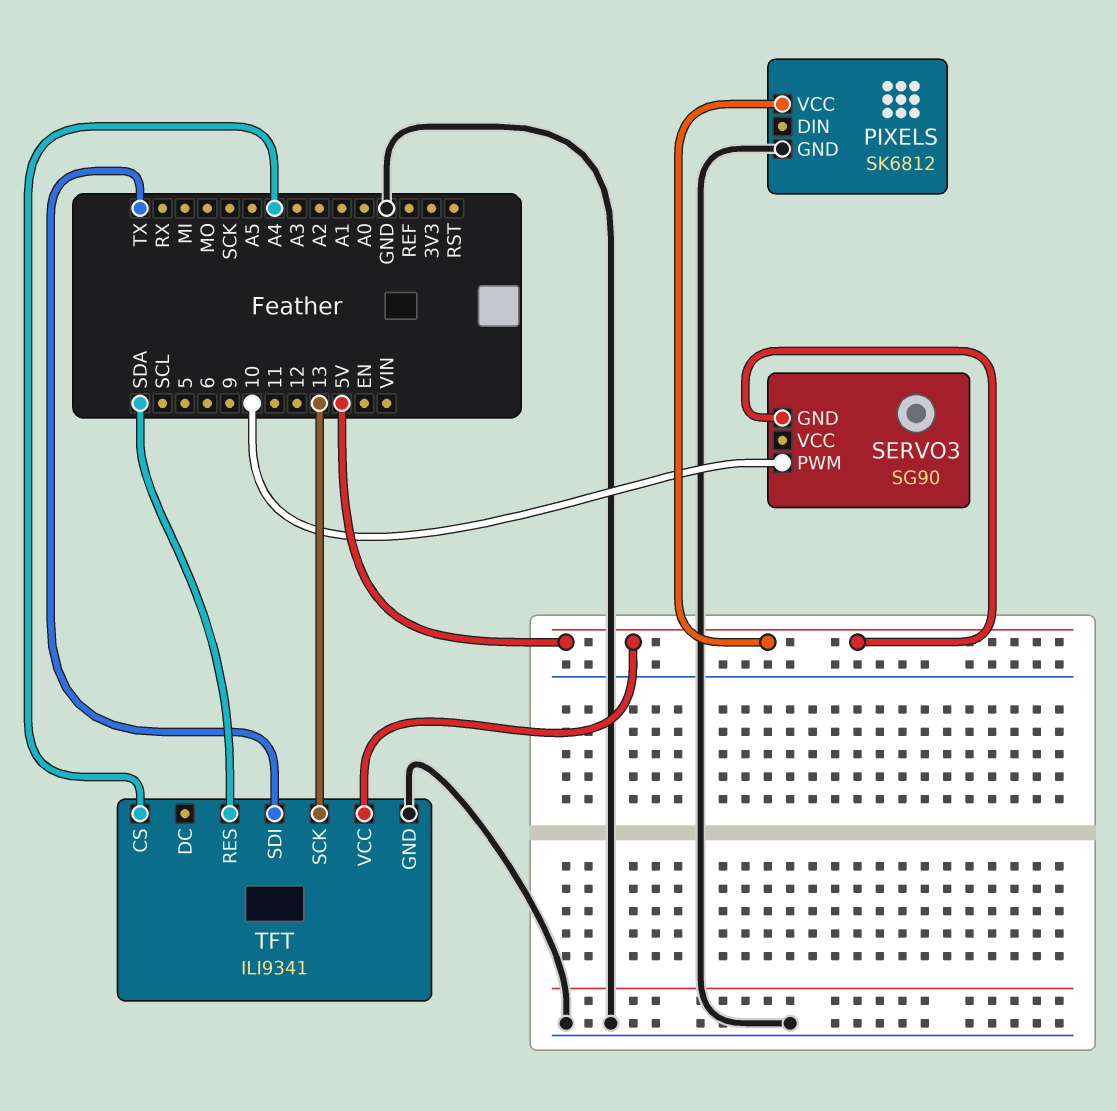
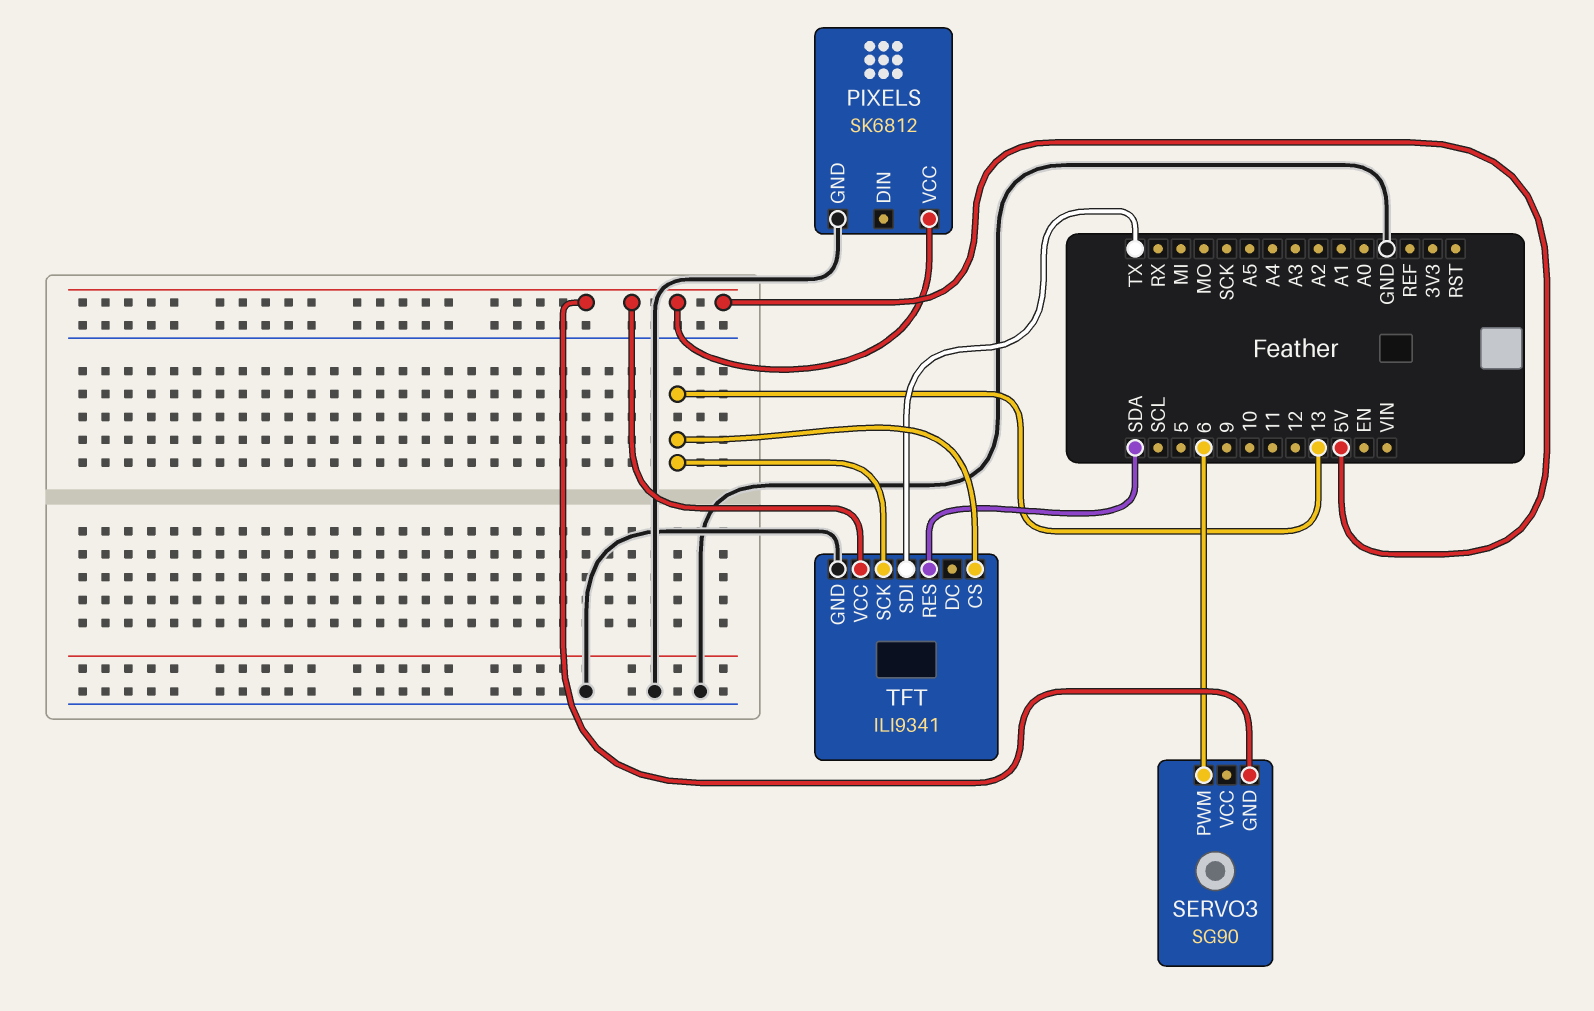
SERVO3 pin PWM: 10 -> 6
TFT pin CS: A4 -> 13

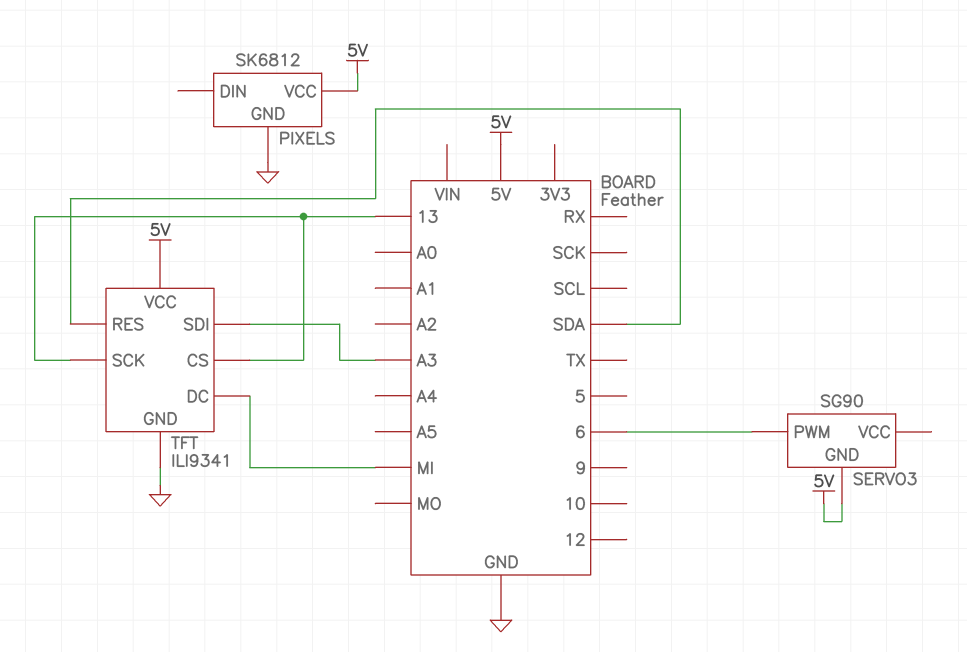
TFT pin DC: none -> MI
TFT pin SDI: TX -> A3

